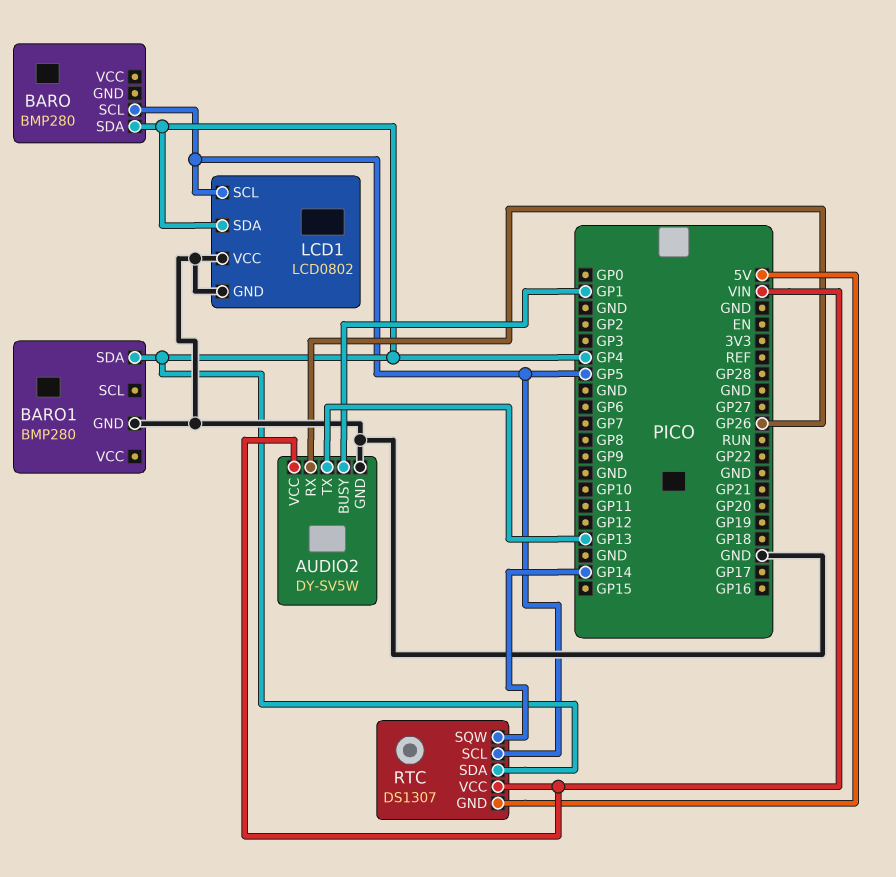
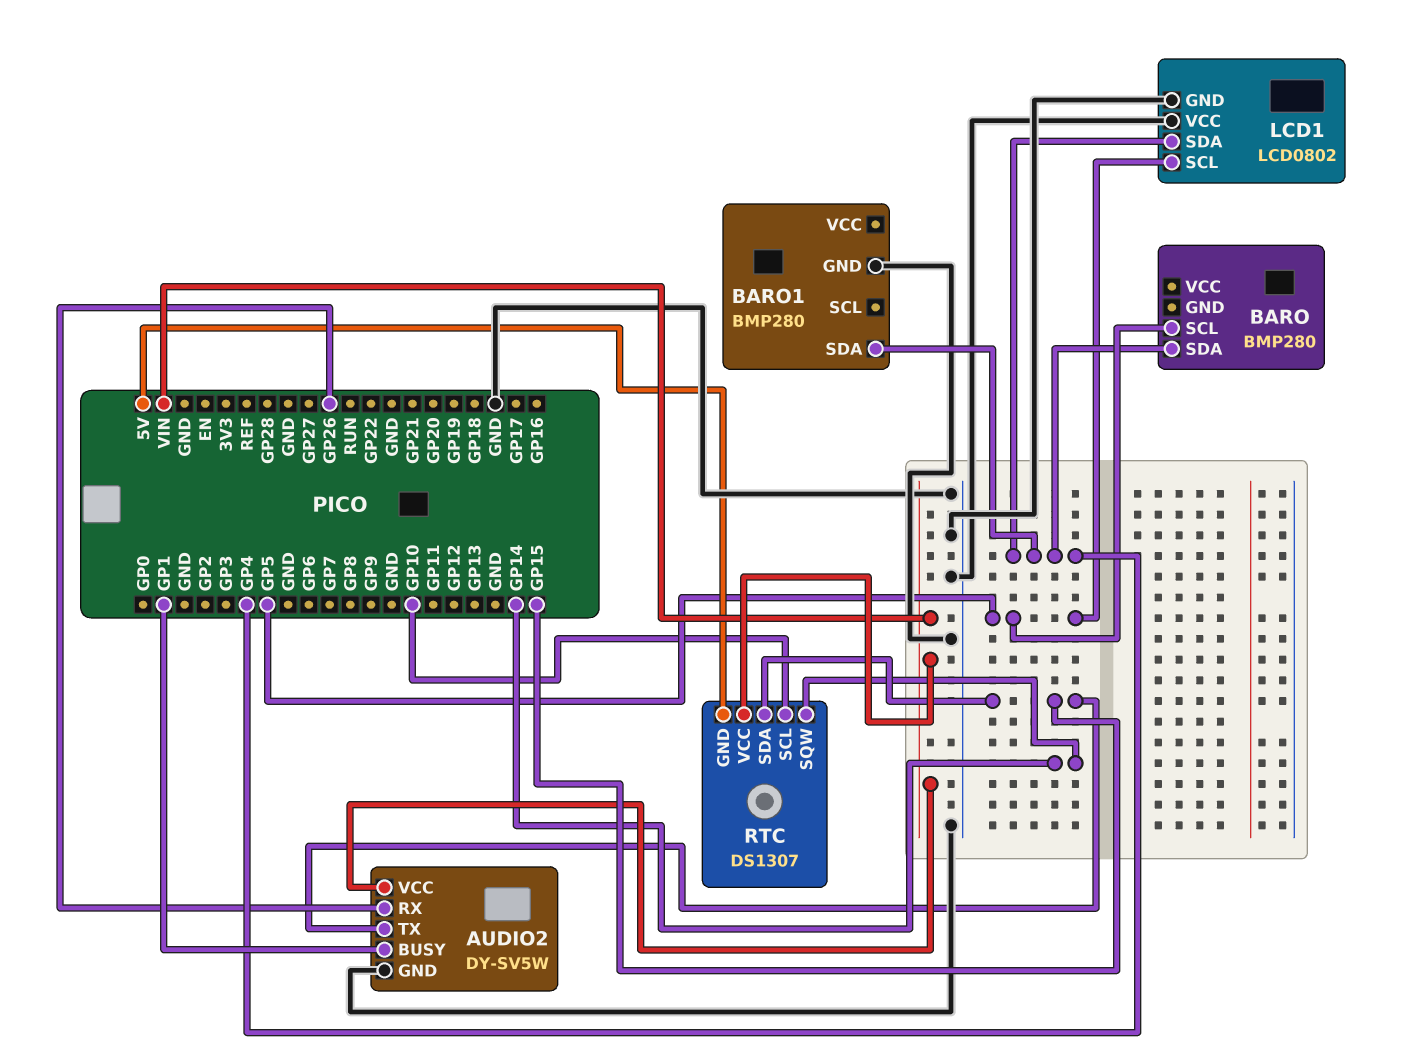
AUDIO2 pin TX: GP13 -> GP15
RTC pin SCL: GP5 -> GP10
RTC pin SDA: GP4 -> GP15

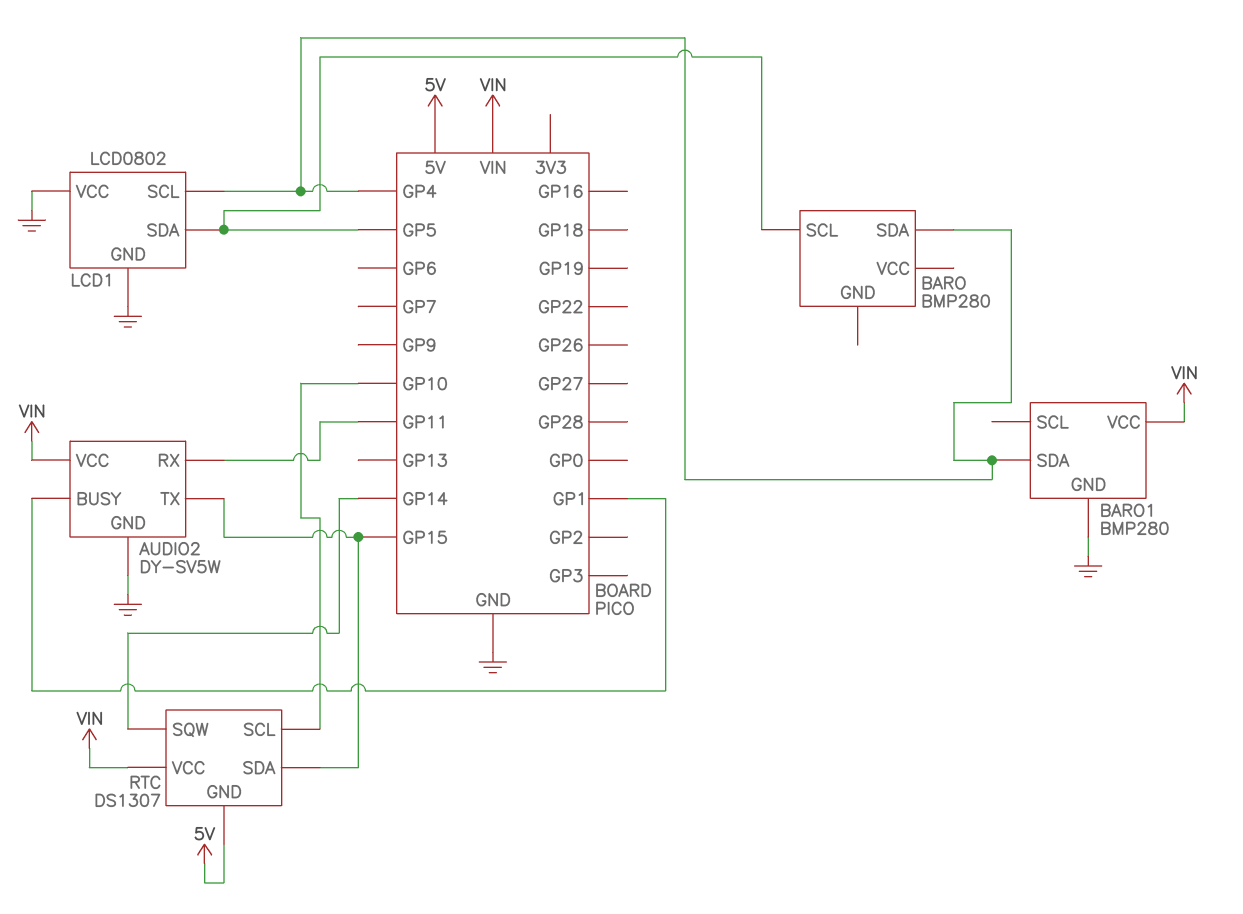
AUDIO2 pin RX: GP26 -> GP11
BARO1 pin VCC: none -> VIN
LCD1 pin SCL: GP5 -> GP4
LCD1 pin SDA: GP4 -> GP5

